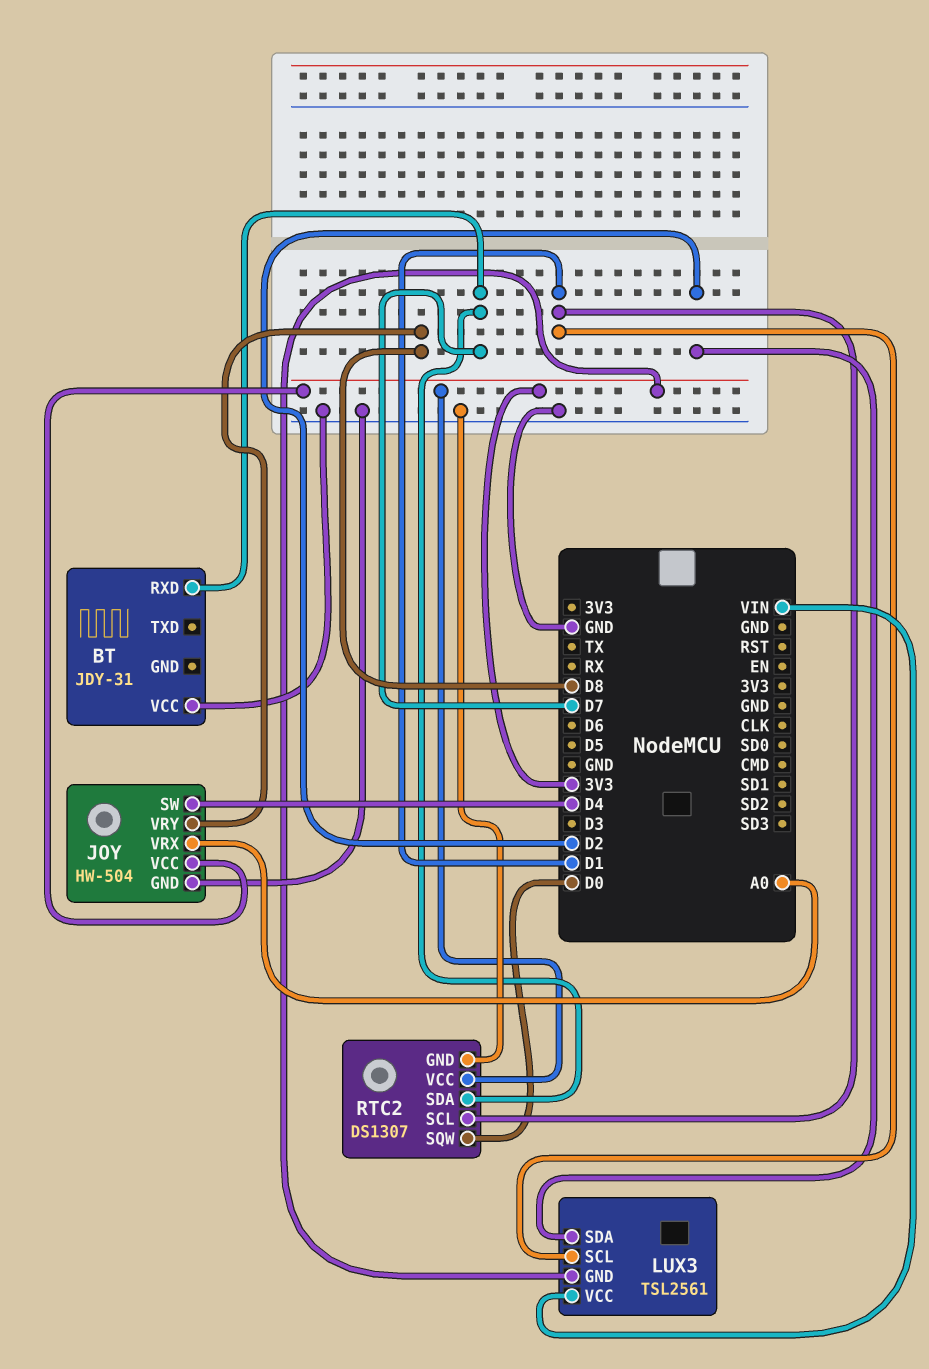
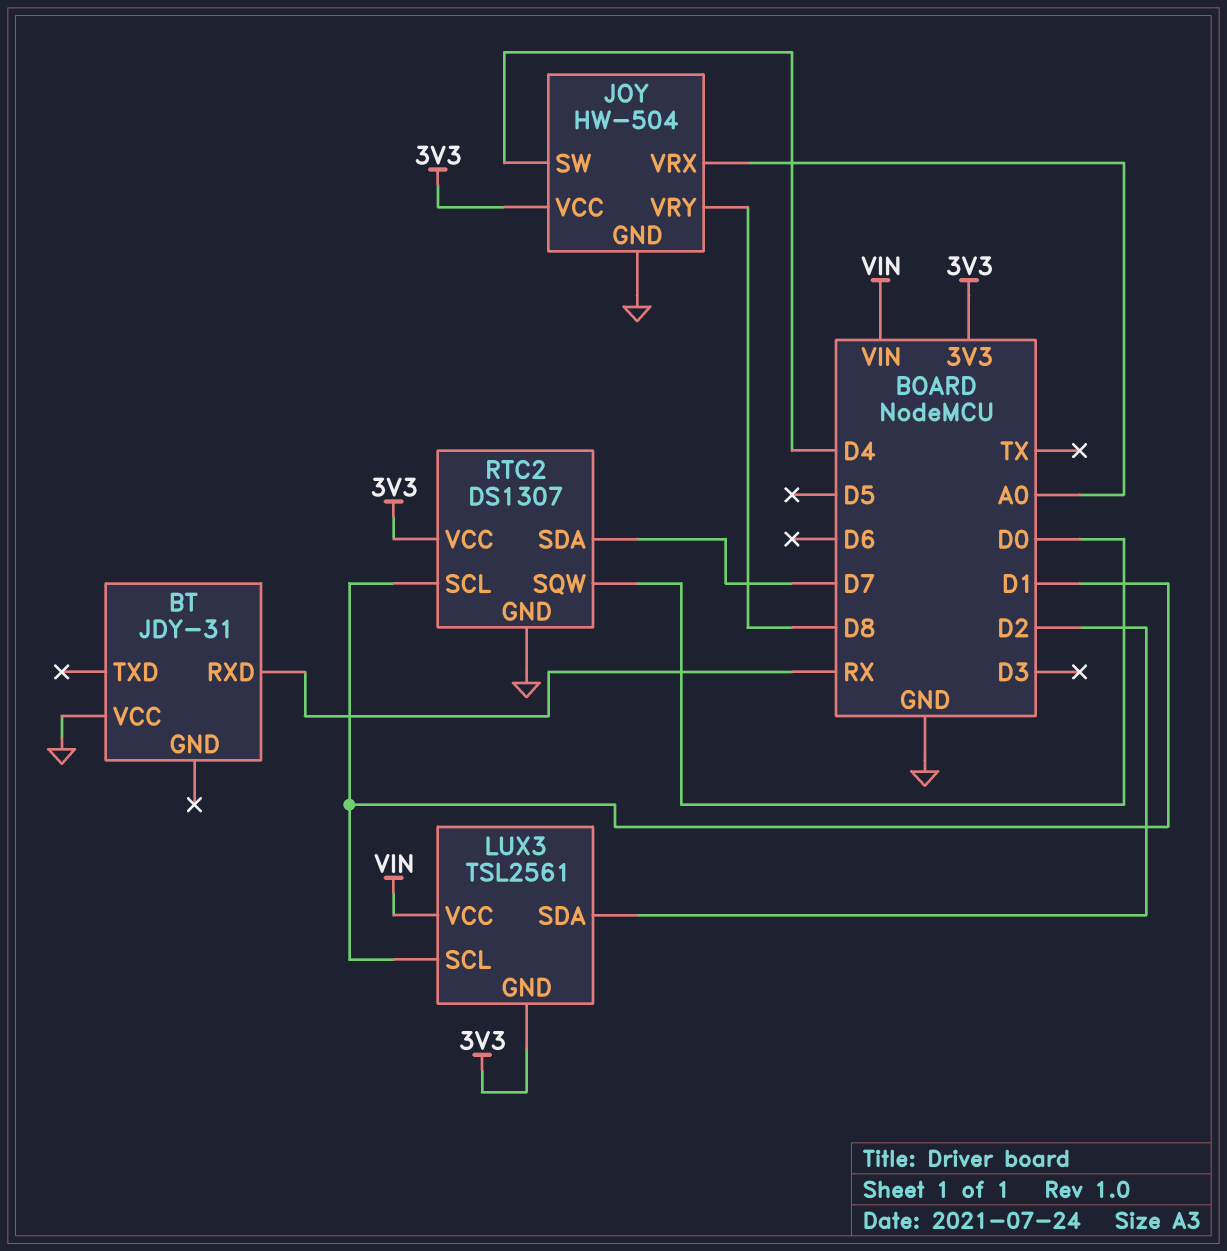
BT pin RXD: D7 -> RX

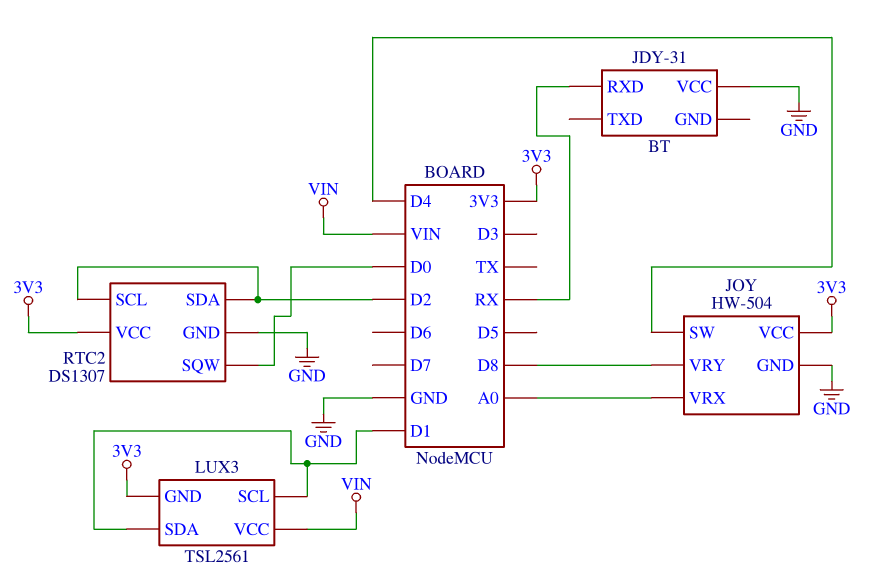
LUX3 pin SDA: D2 -> D1
RTC2 pin SCL: D1 -> D2
RTC2 pin SDA: D7 -> D2

